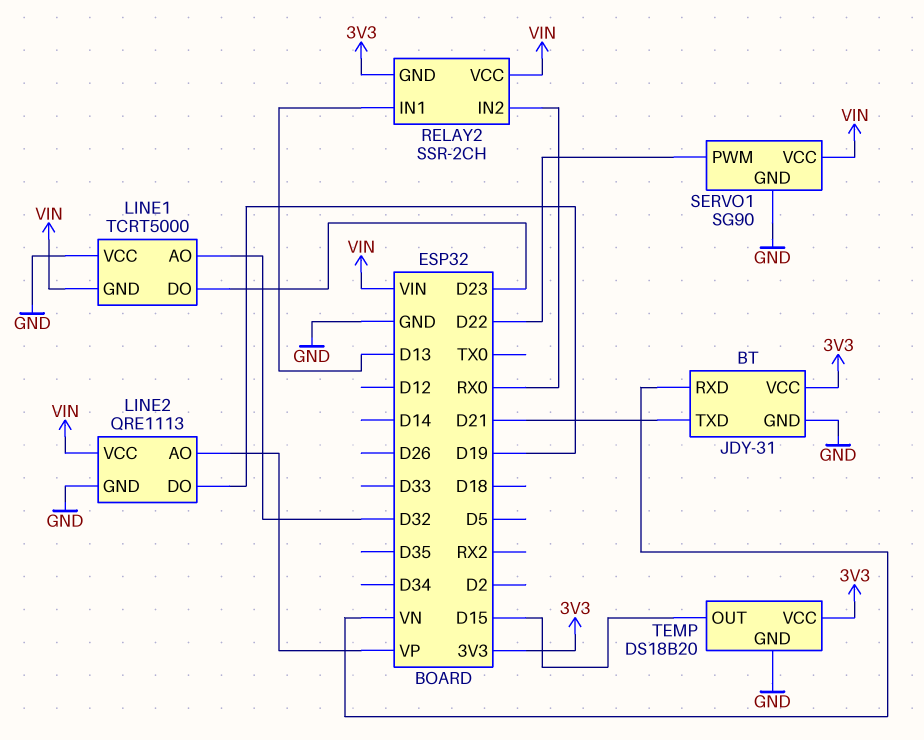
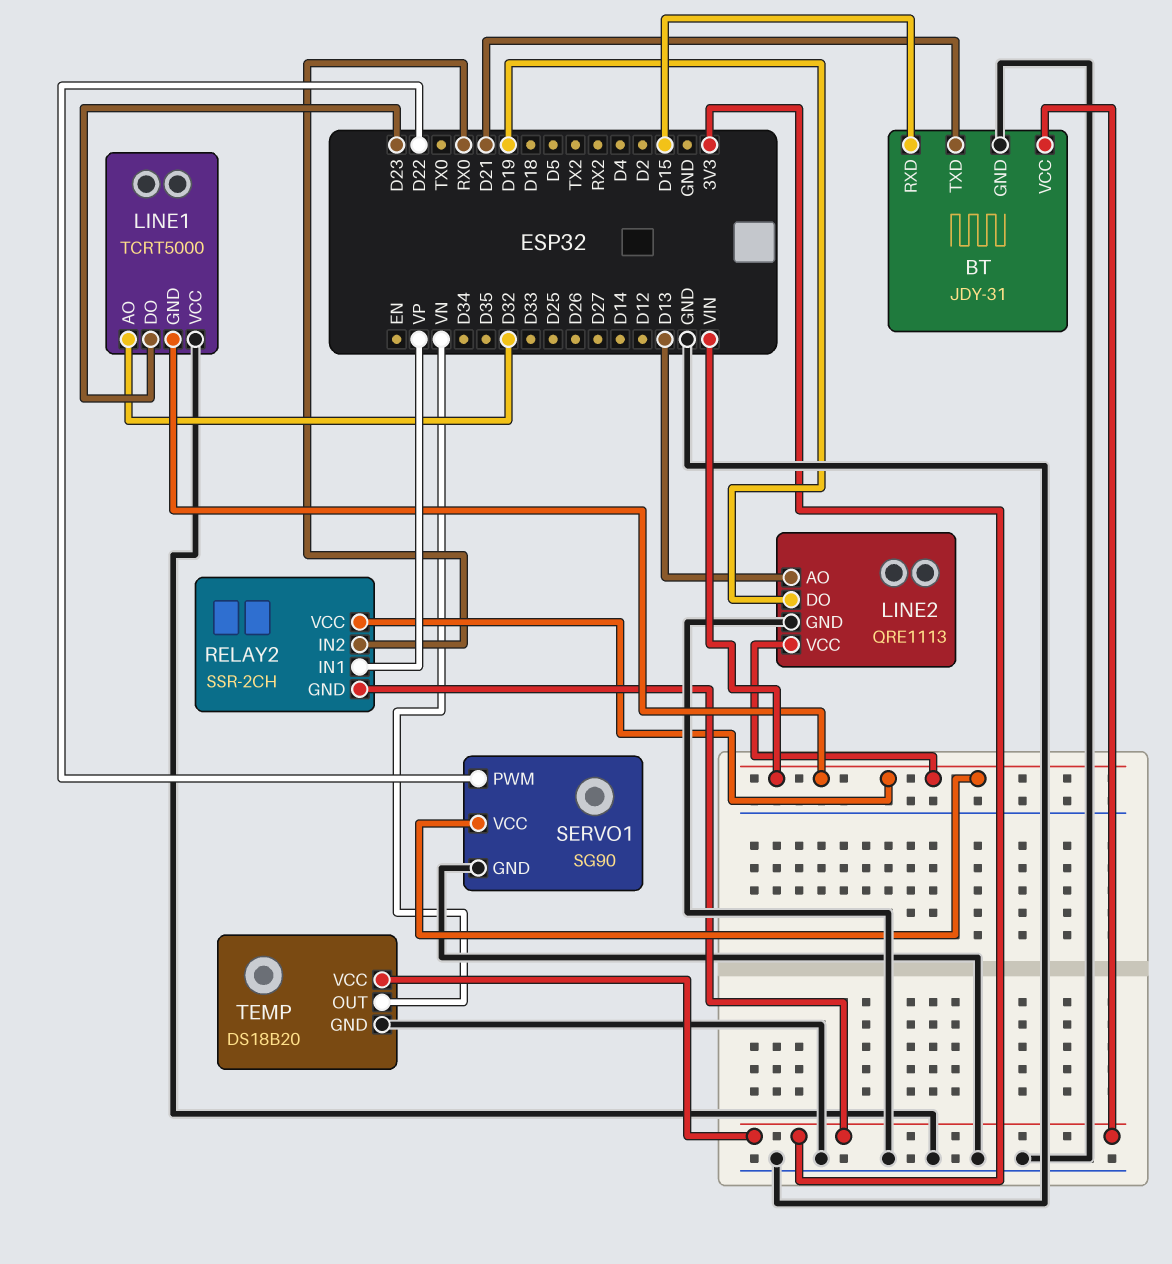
BT pin RXD: VN -> D15
LINE2 pin AO: VP -> D13
RELAY2 pin IN1: D13 -> VP
TEMP pin OUT: D15 -> VN

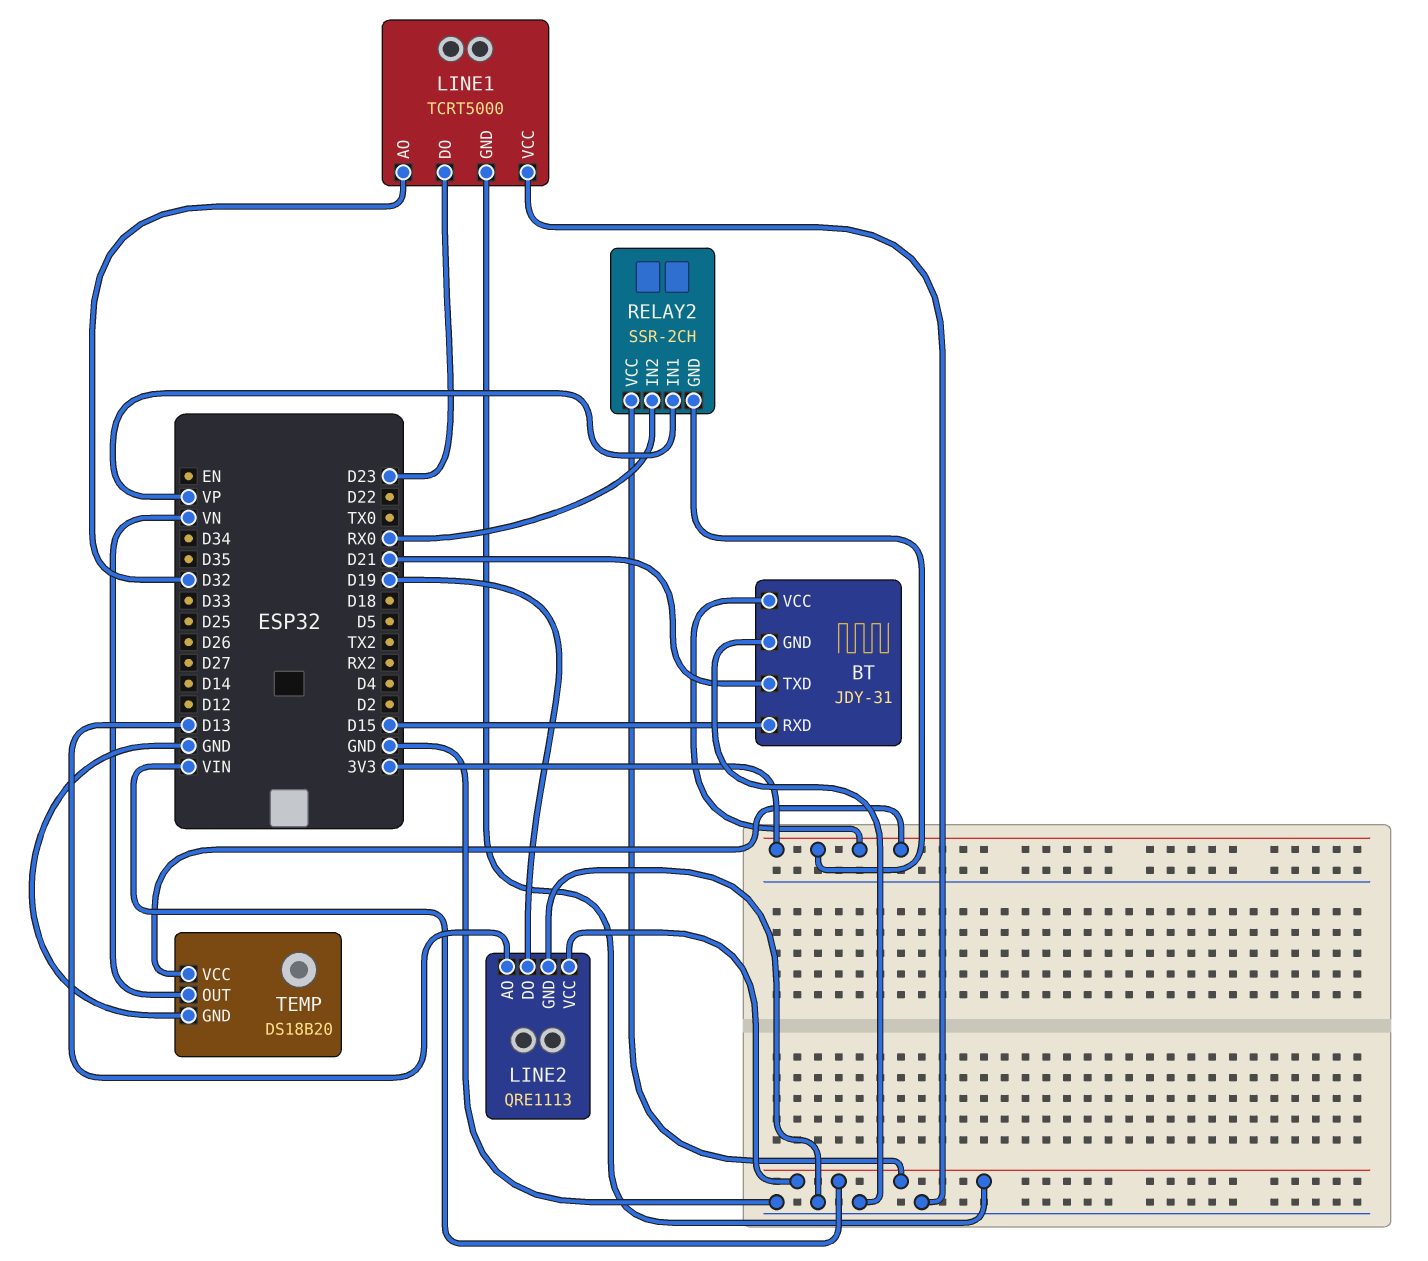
SERVO1: SG90 -> none
SERVO1 pin GND: GND -> none
SERVO1 pin PWM: D22 -> none
SERVO1 pin VCC: VIN -> none

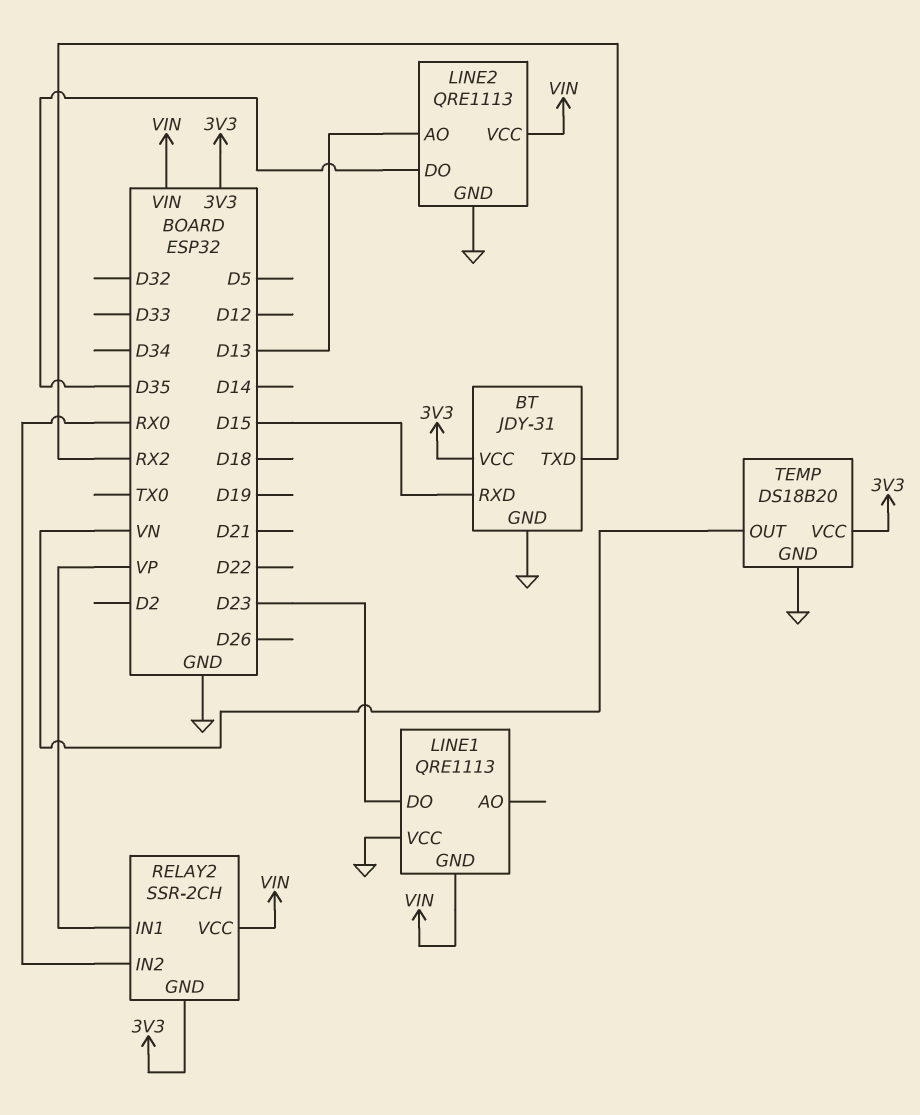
BT pin TXD: D21 -> RX2
LINE1: TCRT5000 -> QRE1113
LINE1 pin AO: D32 -> none
LINE2 pin DO: D19 -> D35

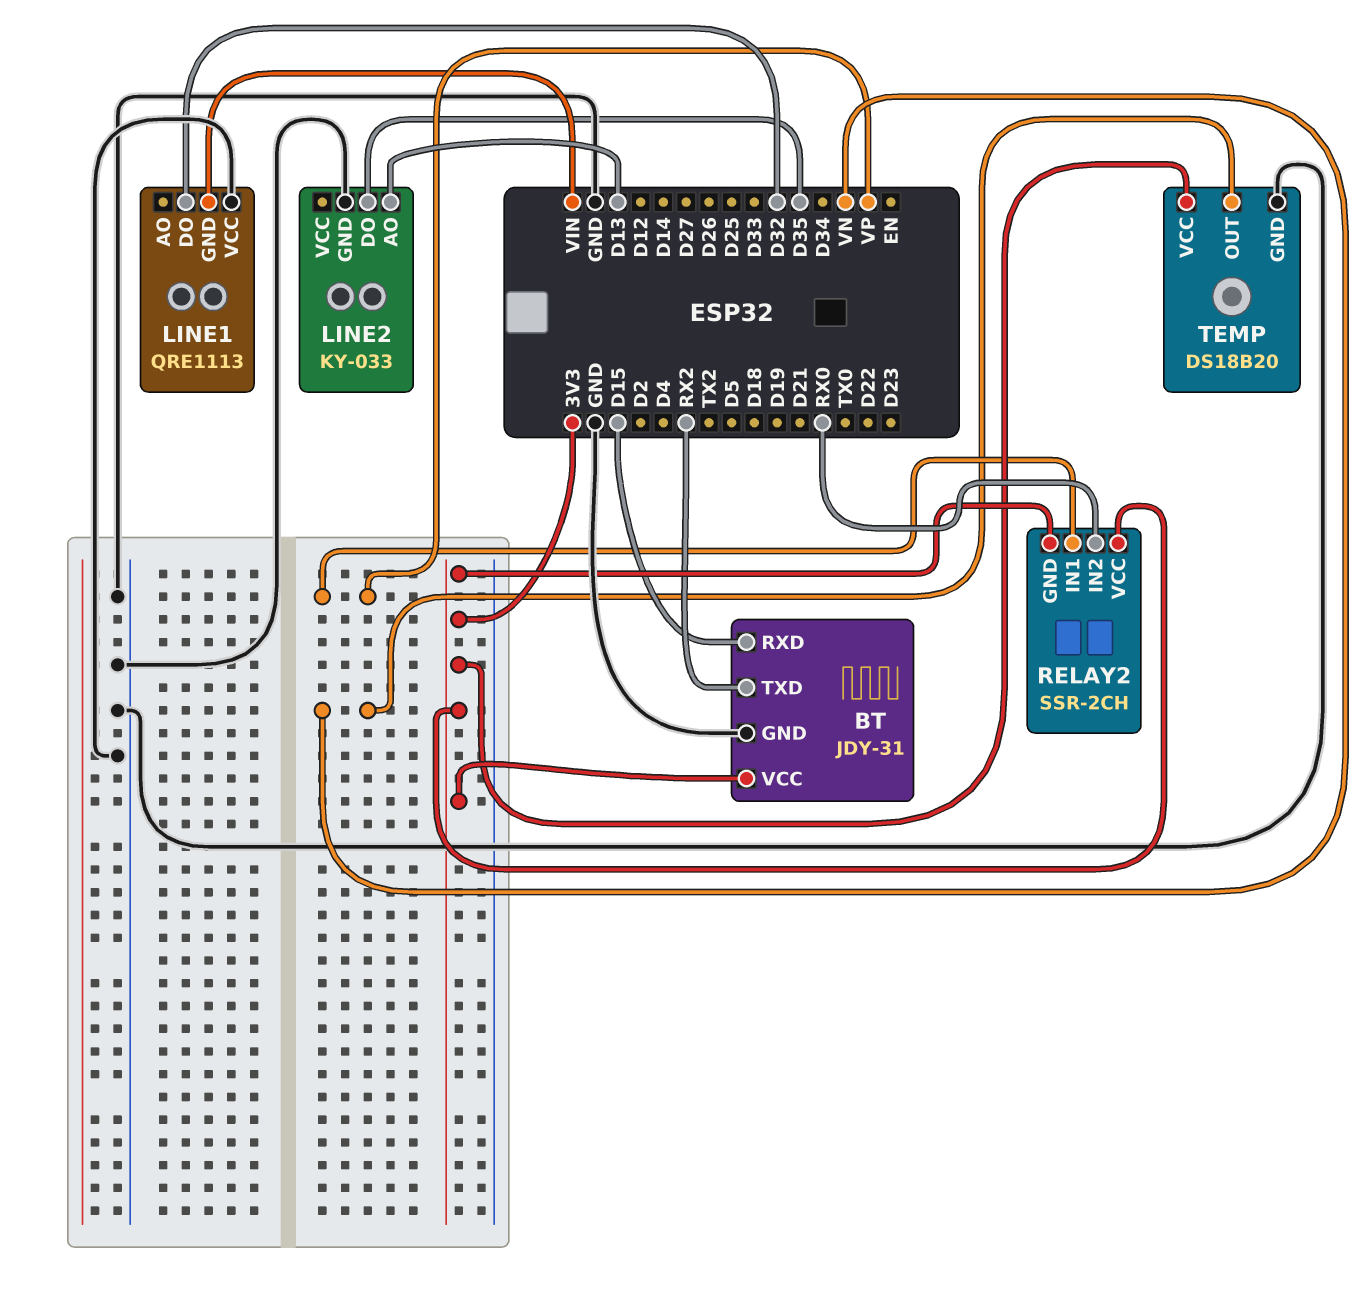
LINE1 pin DO: D23 -> D32
LINE2: QRE1113 -> KY-033
LINE2 pin VCC: VIN -> none
RELAY2 pin VCC: VIN -> 3V3

